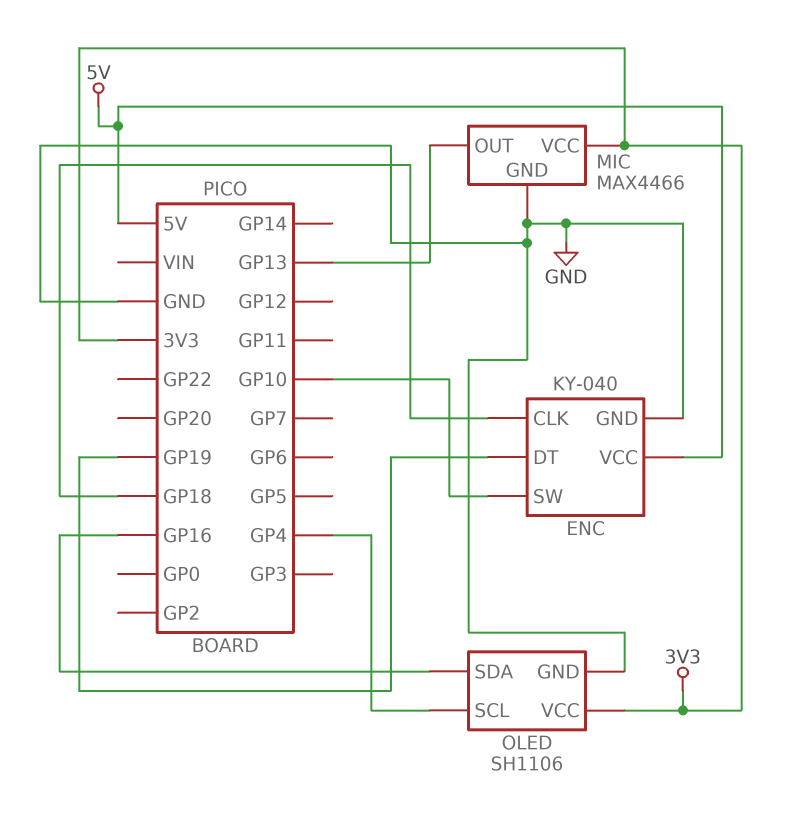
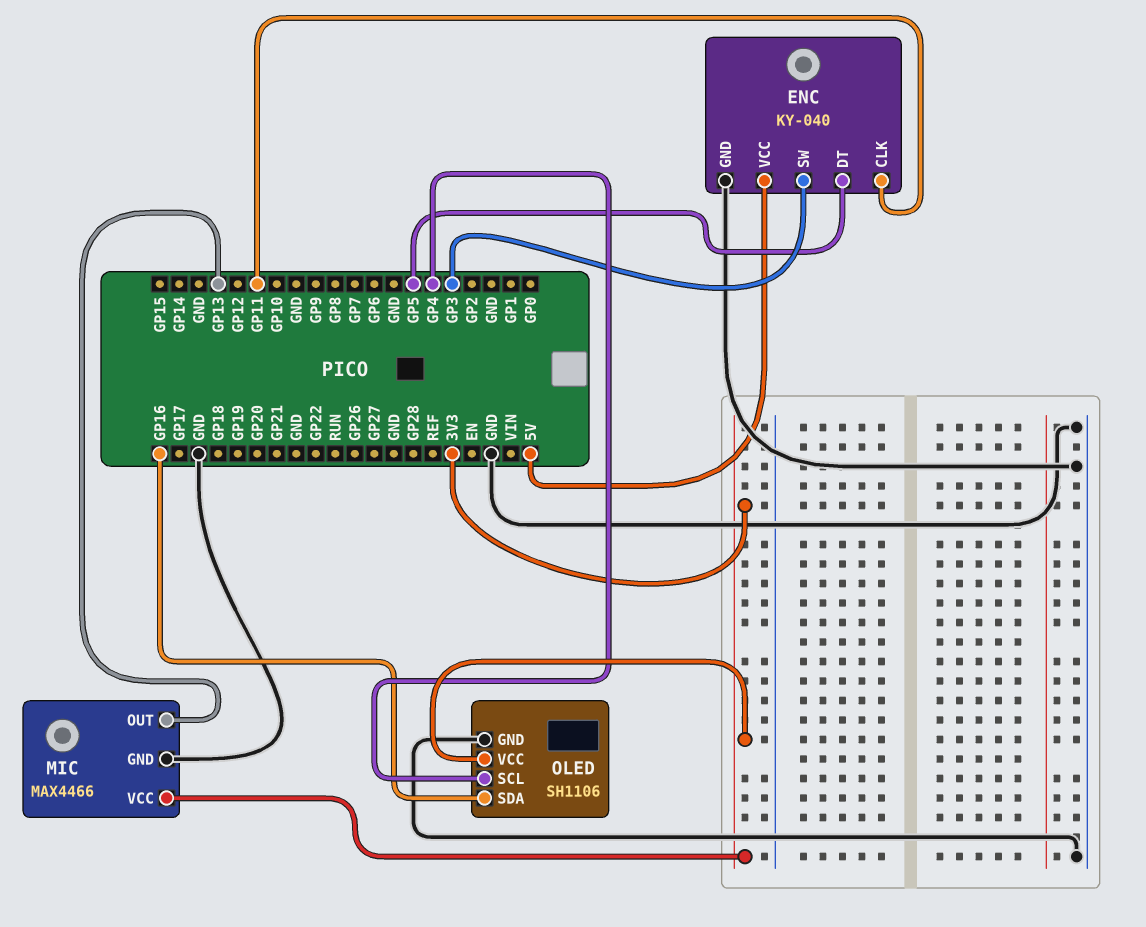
ENC pin CLK: GP18 -> GP11
ENC pin DT: GP19 -> GP5
ENC pin SW: GP10 -> GP3

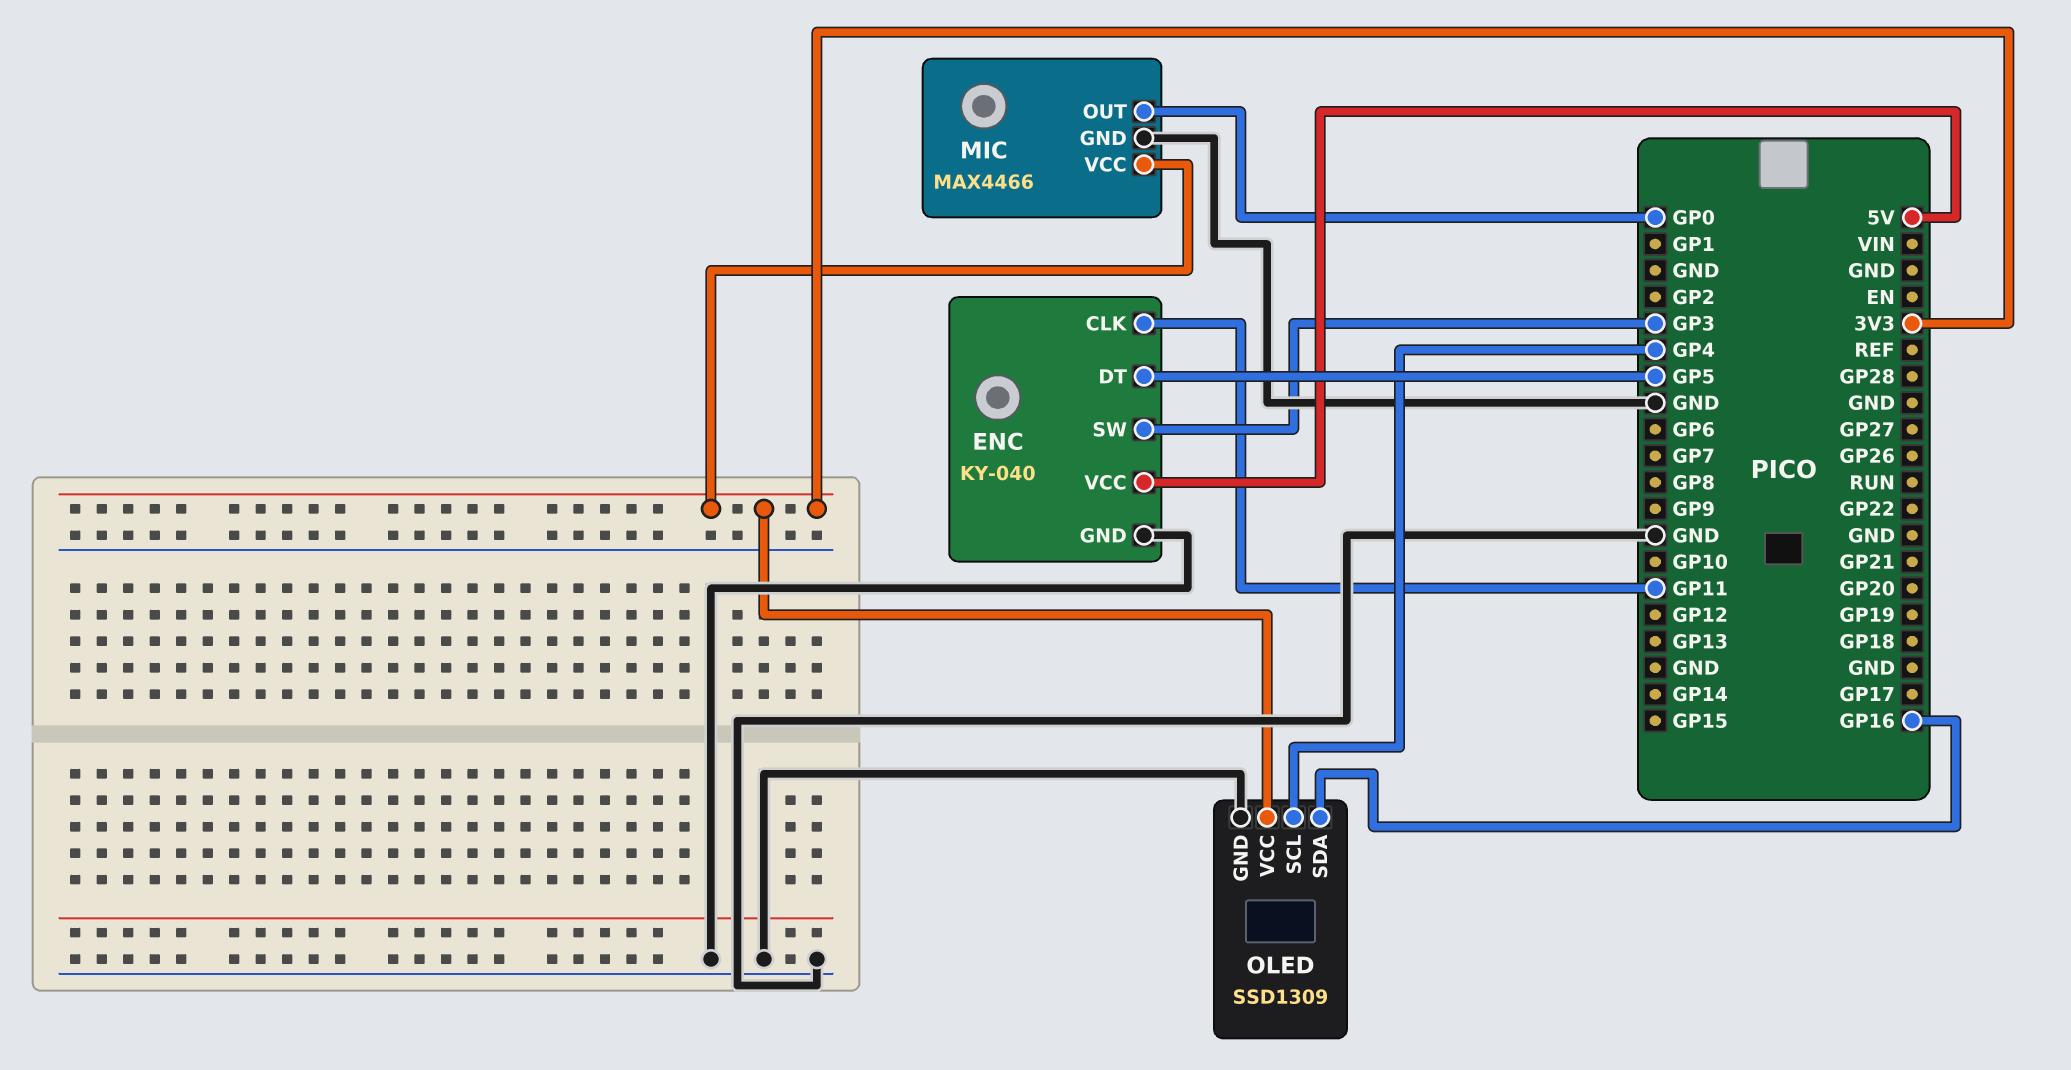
MIC pin OUT: GP13 -> GP0
OLED: SH1106 -> SSD1309

